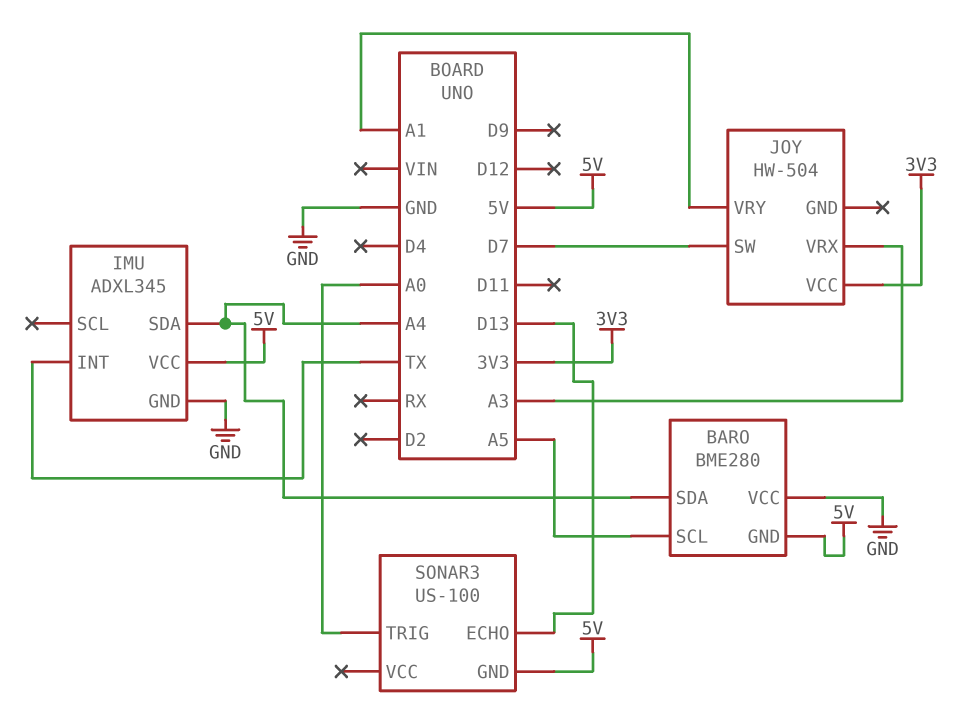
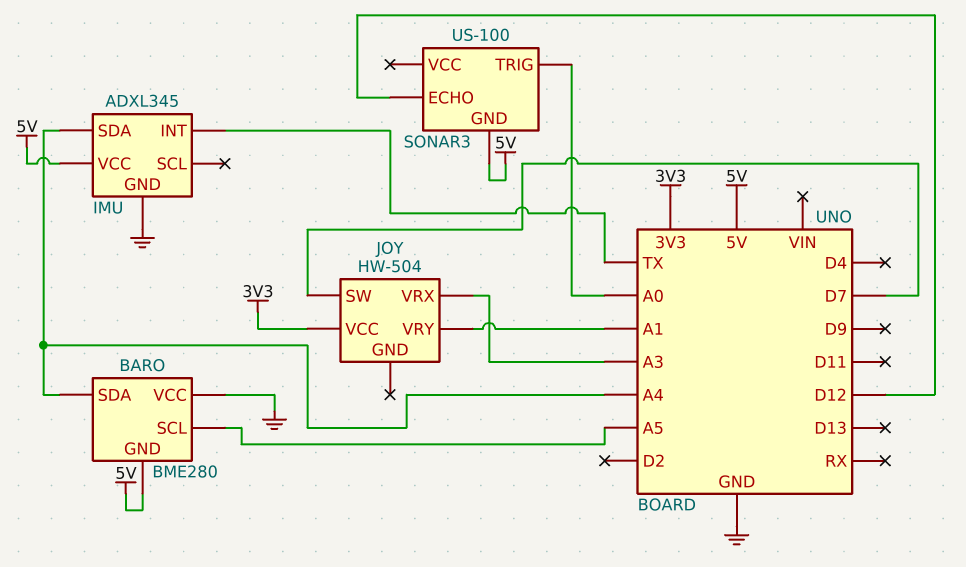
SONAR3 pin ECHO: D13 -> D12

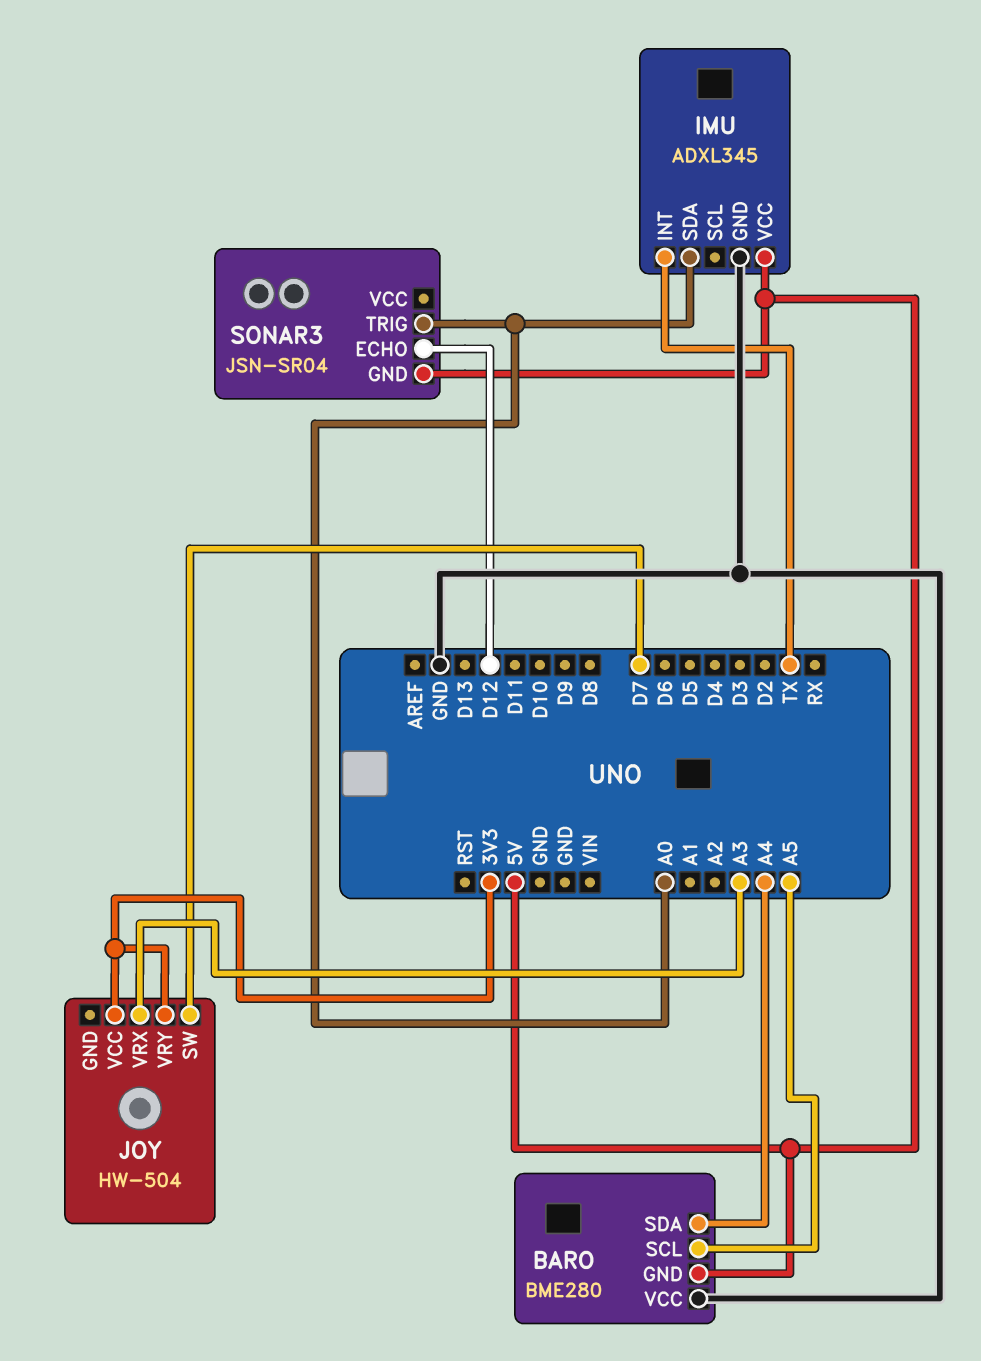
IMU pin SDA: A4 -> A0
JOY pin VRY: A1 -> 3V3
SONAR3: US-100 -> JSN-SR04

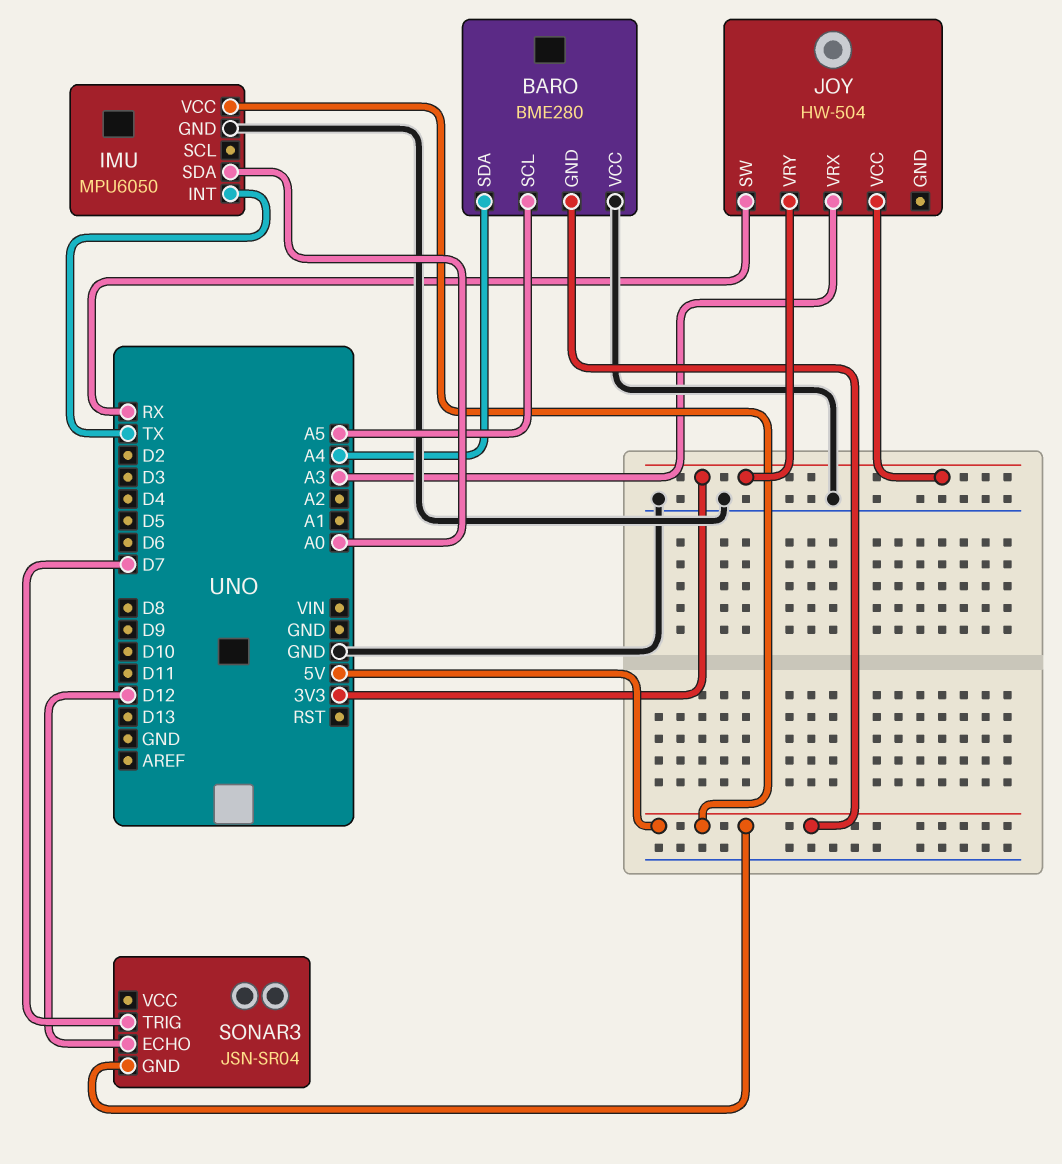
IMU: ADXL345 -> MPU6050
JOY pin SW: D7 -> RX
SONAR3 pin TRIG: A0 -> D7

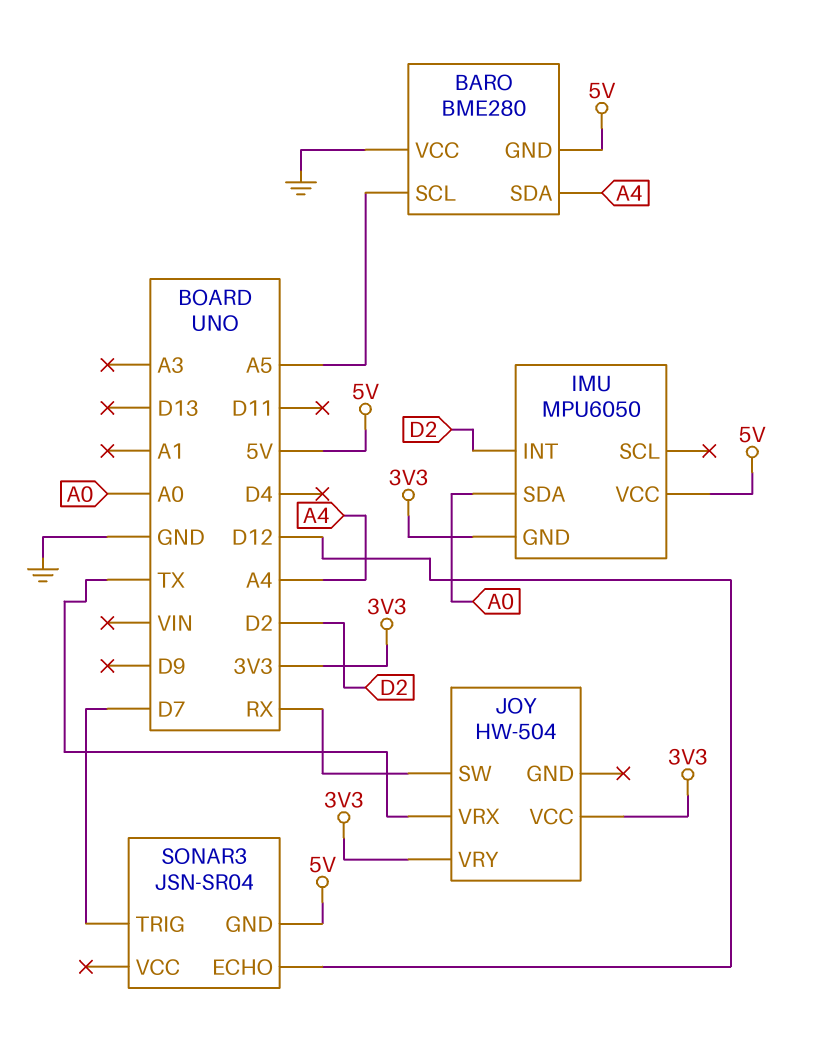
IMU pin GND: GND -> 3V3
IMU pin INT: TX -> D2
JOY pin VRX: A3 -> TX

